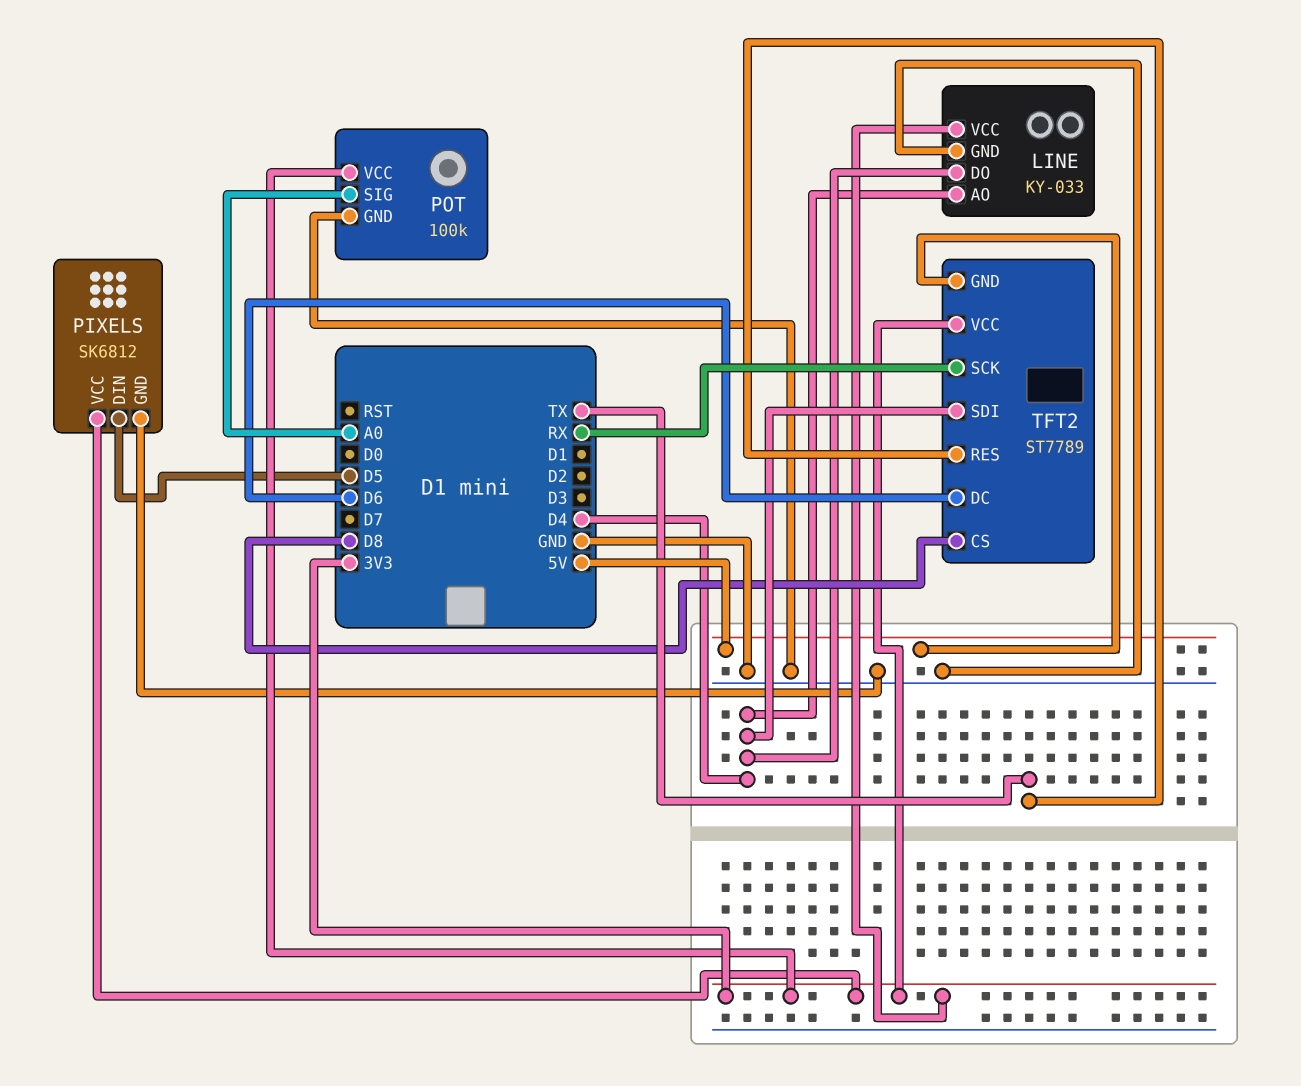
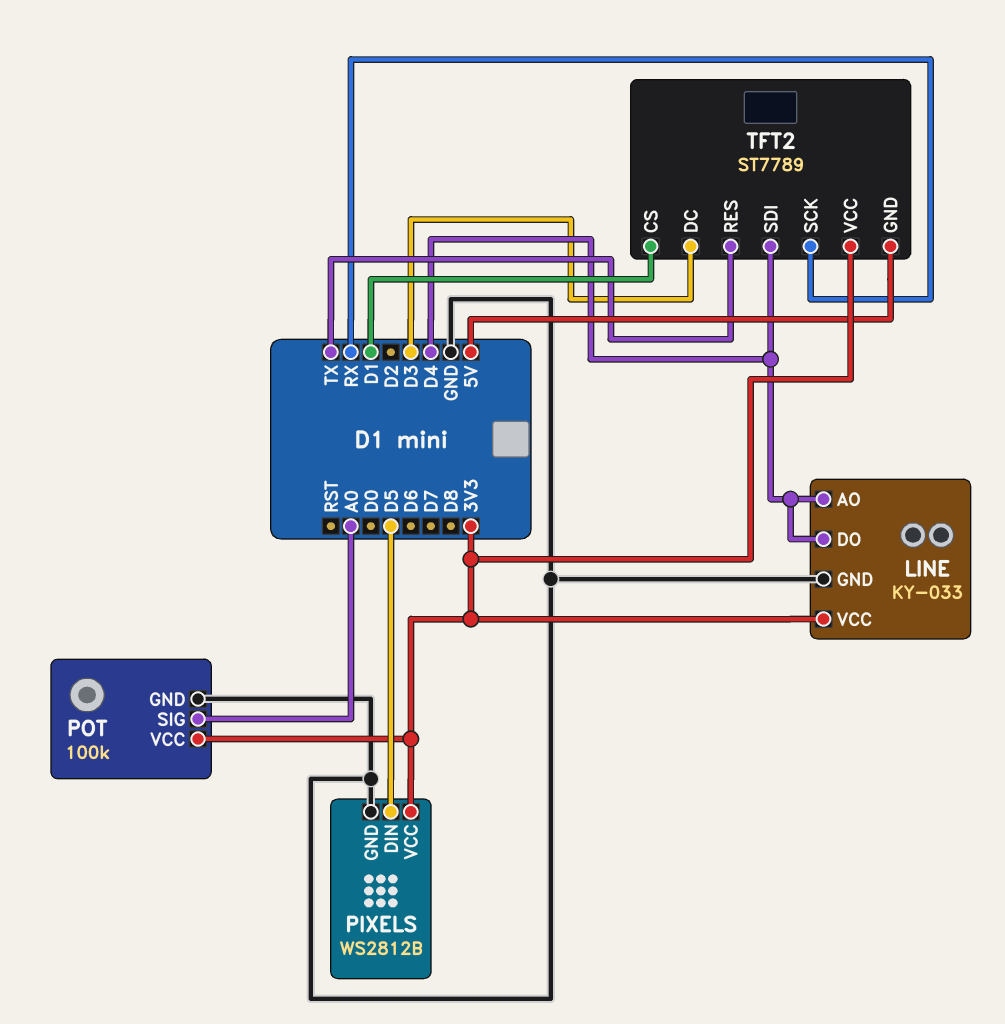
PIXELS: SK6812 -> WS2812B
TFT2 pin CS: D8 -> D1
TFT2 pin DC: D6 -> D3

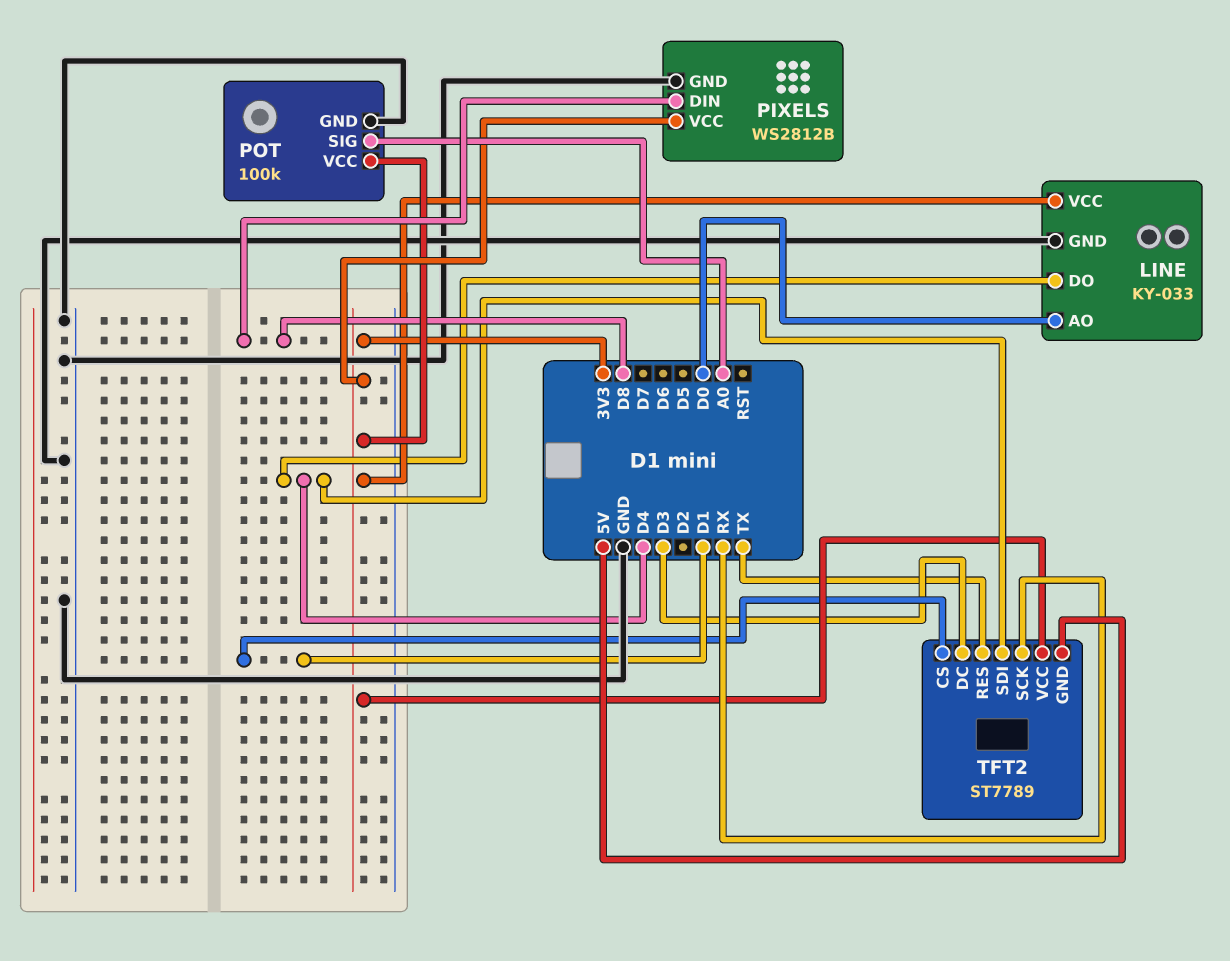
LINE pin AO: D4 -> D0
PIXELS pin DIN: D5 -> D8

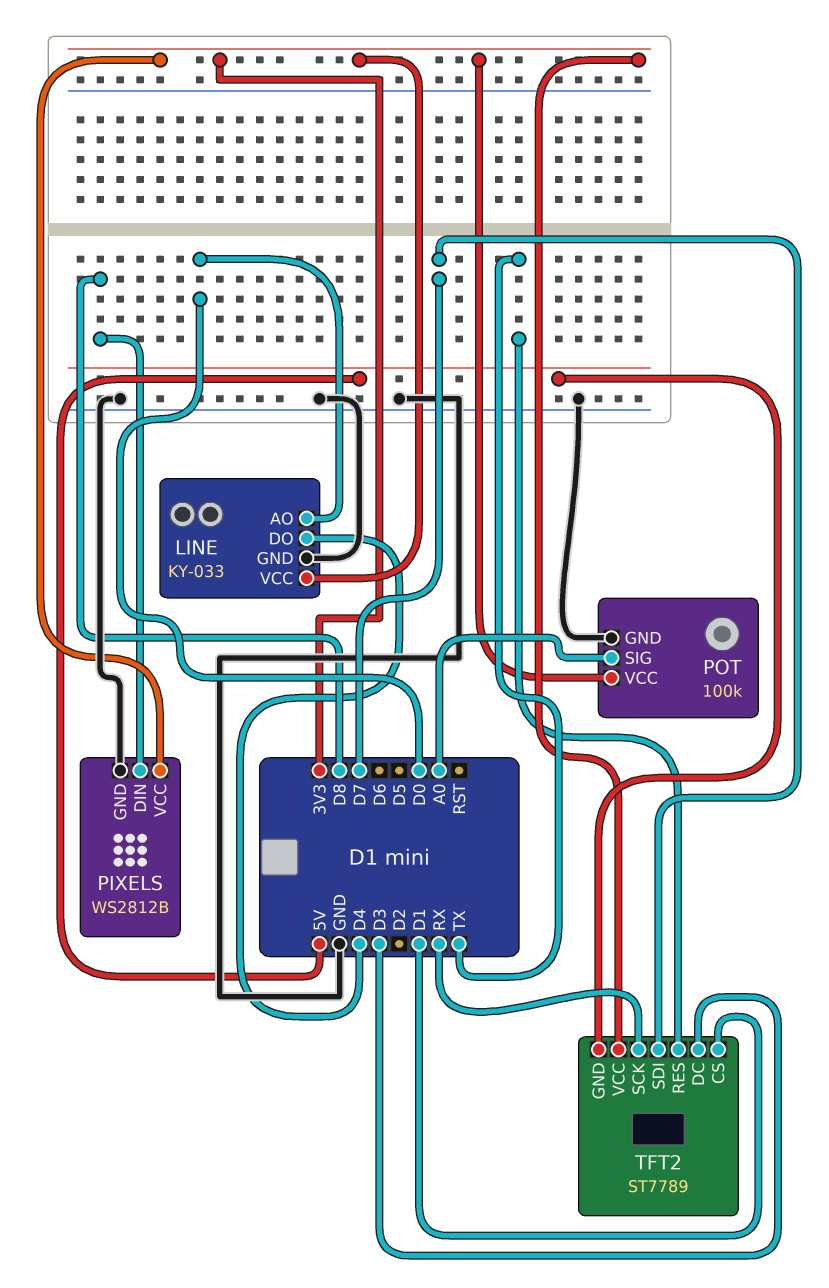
TFT2 pin SDI: D4 -> D7

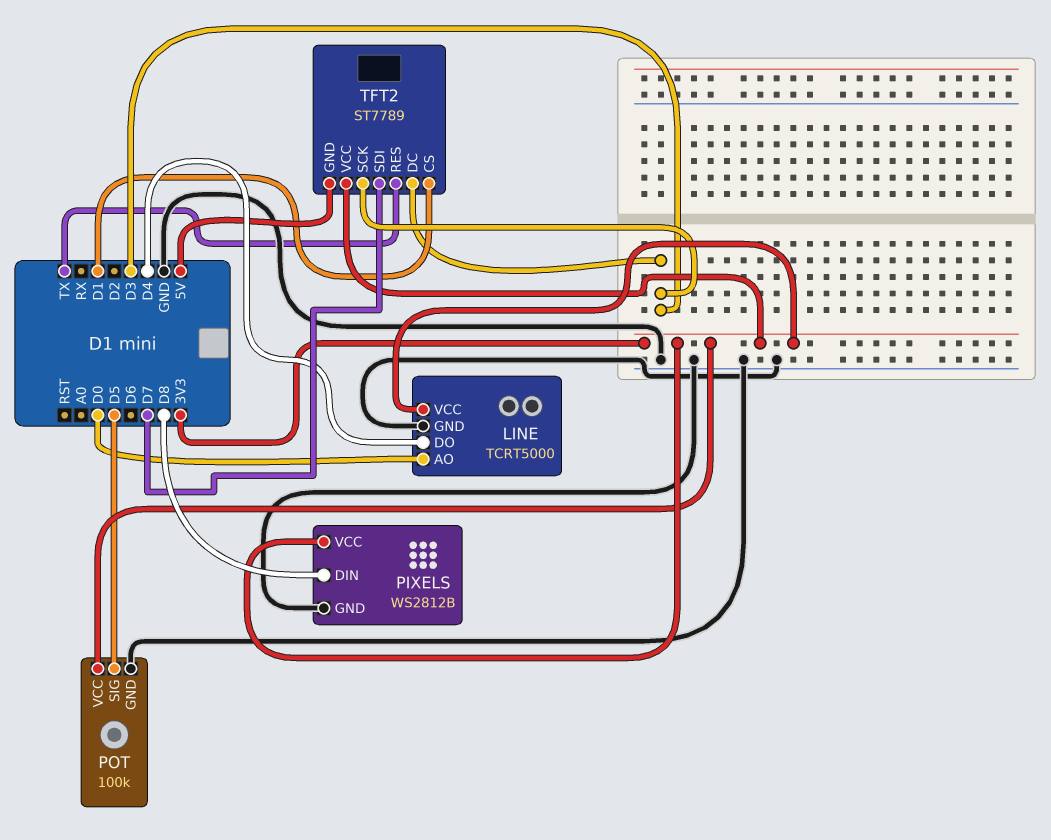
LINE: KY-033 -> TCRT5000
POT pin SIG: A0 -> D5
TFT2 pin SCK: RX -> D3

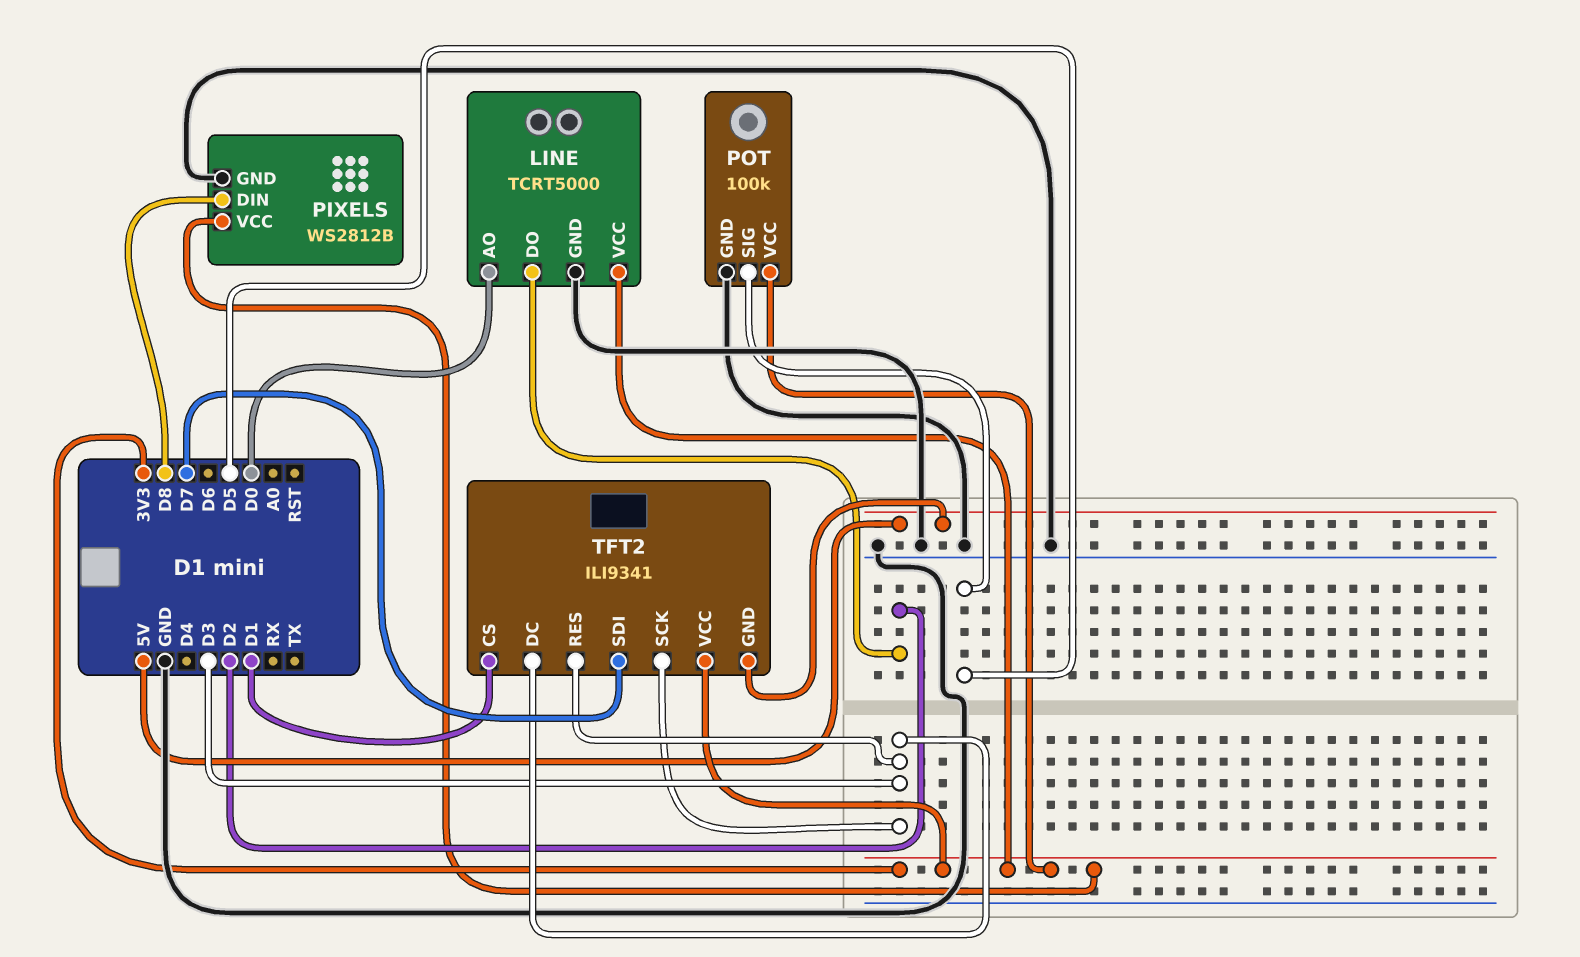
LINE pin DO: D4 -> D2
TFT2: ST7789 -> ILI9341
TFT2 pin RES: TX -> D3

